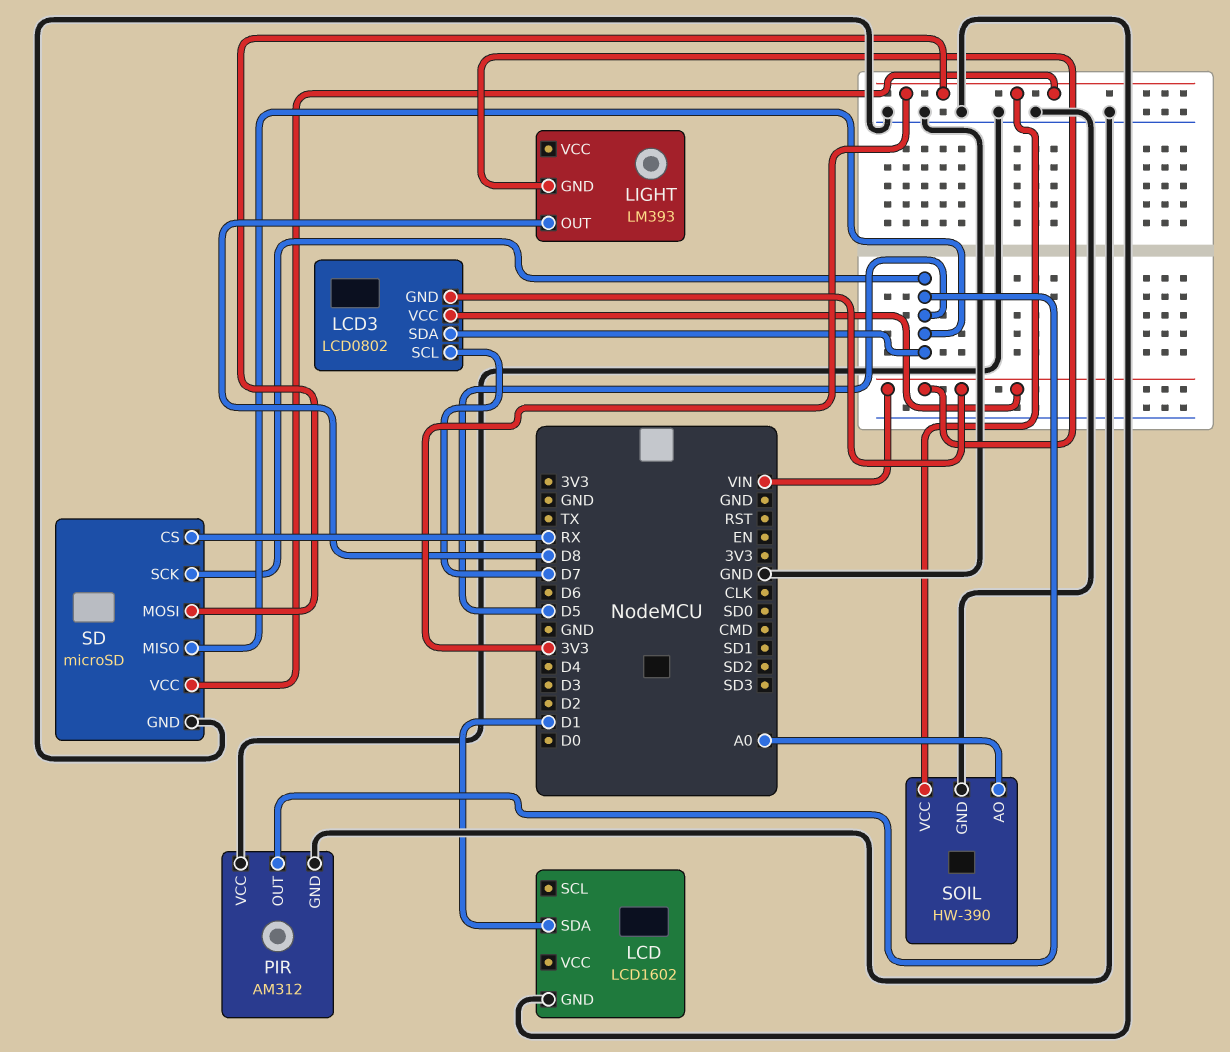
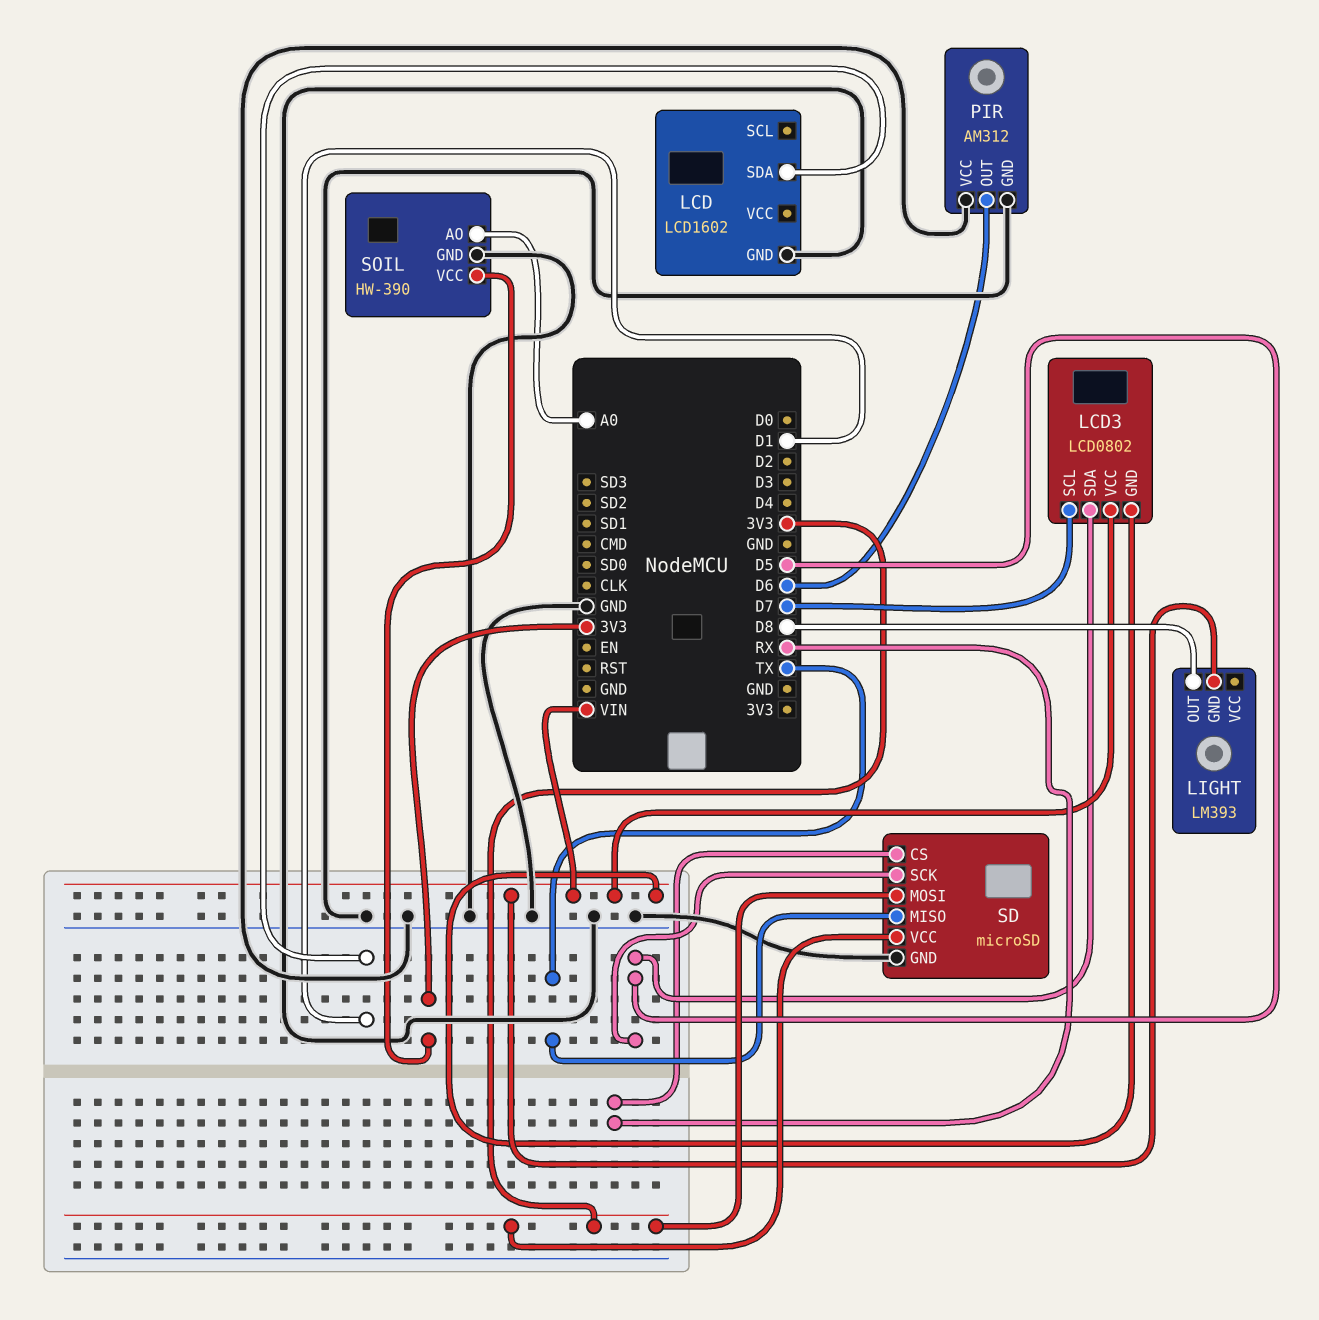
PIR pin OUT: D5 -> D6
SD pin MISO: D5 -> TX

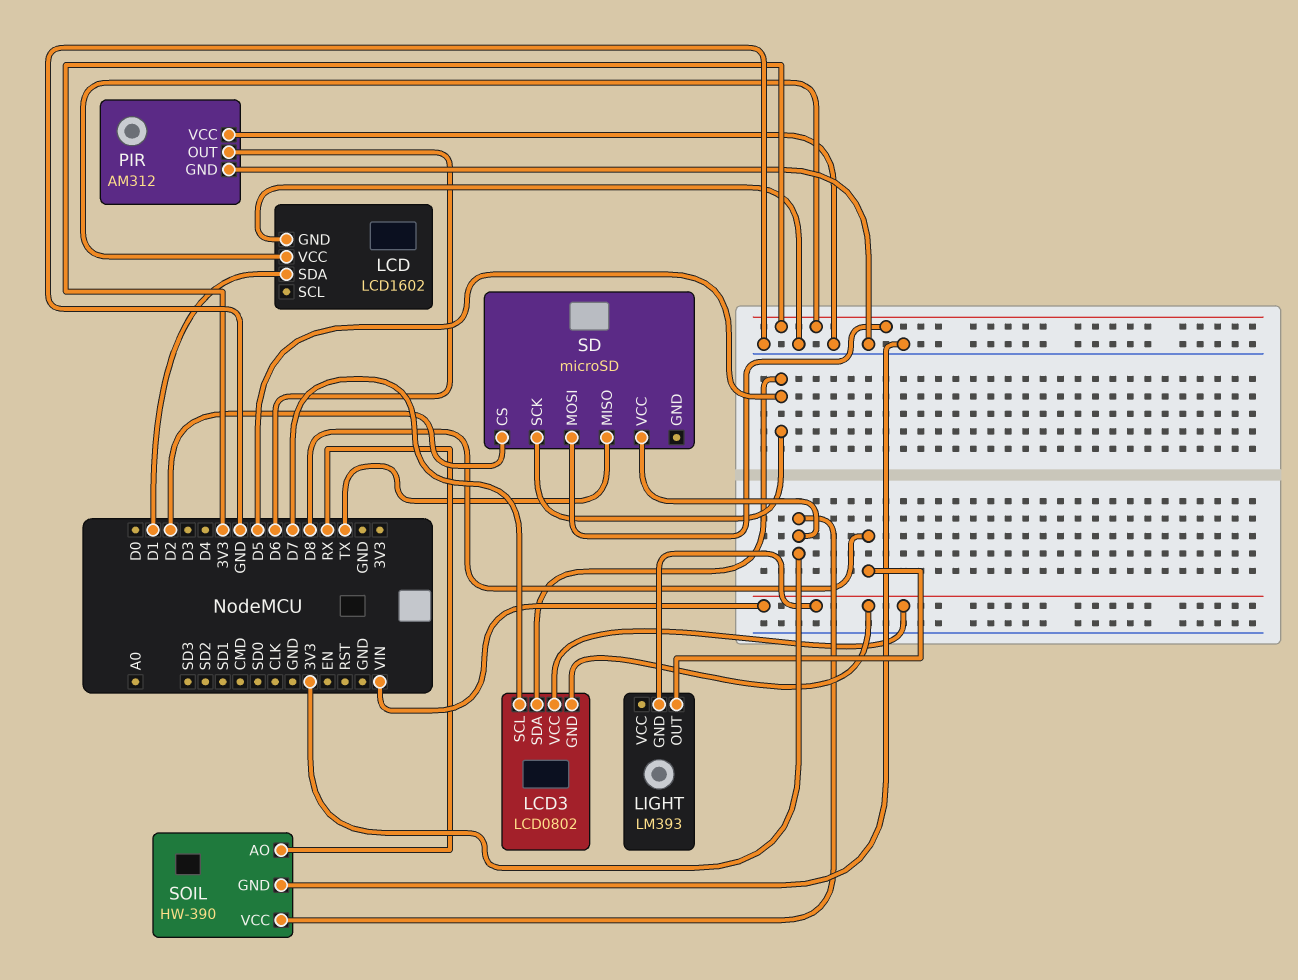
LCD pin VCC: none -> 3V3
SD pin CS: RX -> D2
SD pin GND: GND -> none
SOIL pin AO: A0 -> RX

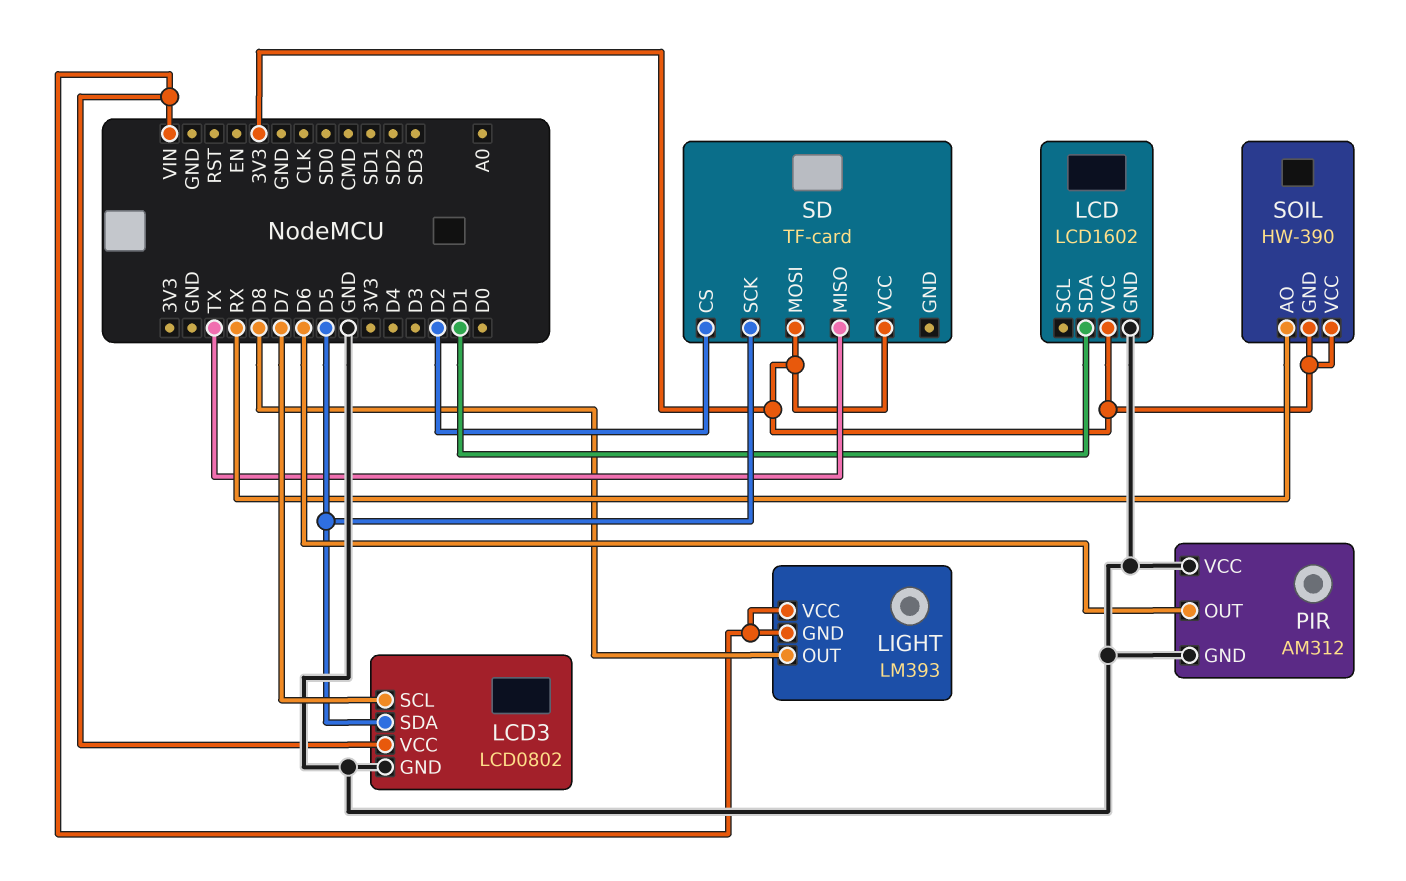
LCD3 pin GND: VIN -> GND
LIGHT pin VCC: none -> VIN
SD: microSD -> TF-card
SOIL pin GND: GND -> 3V3

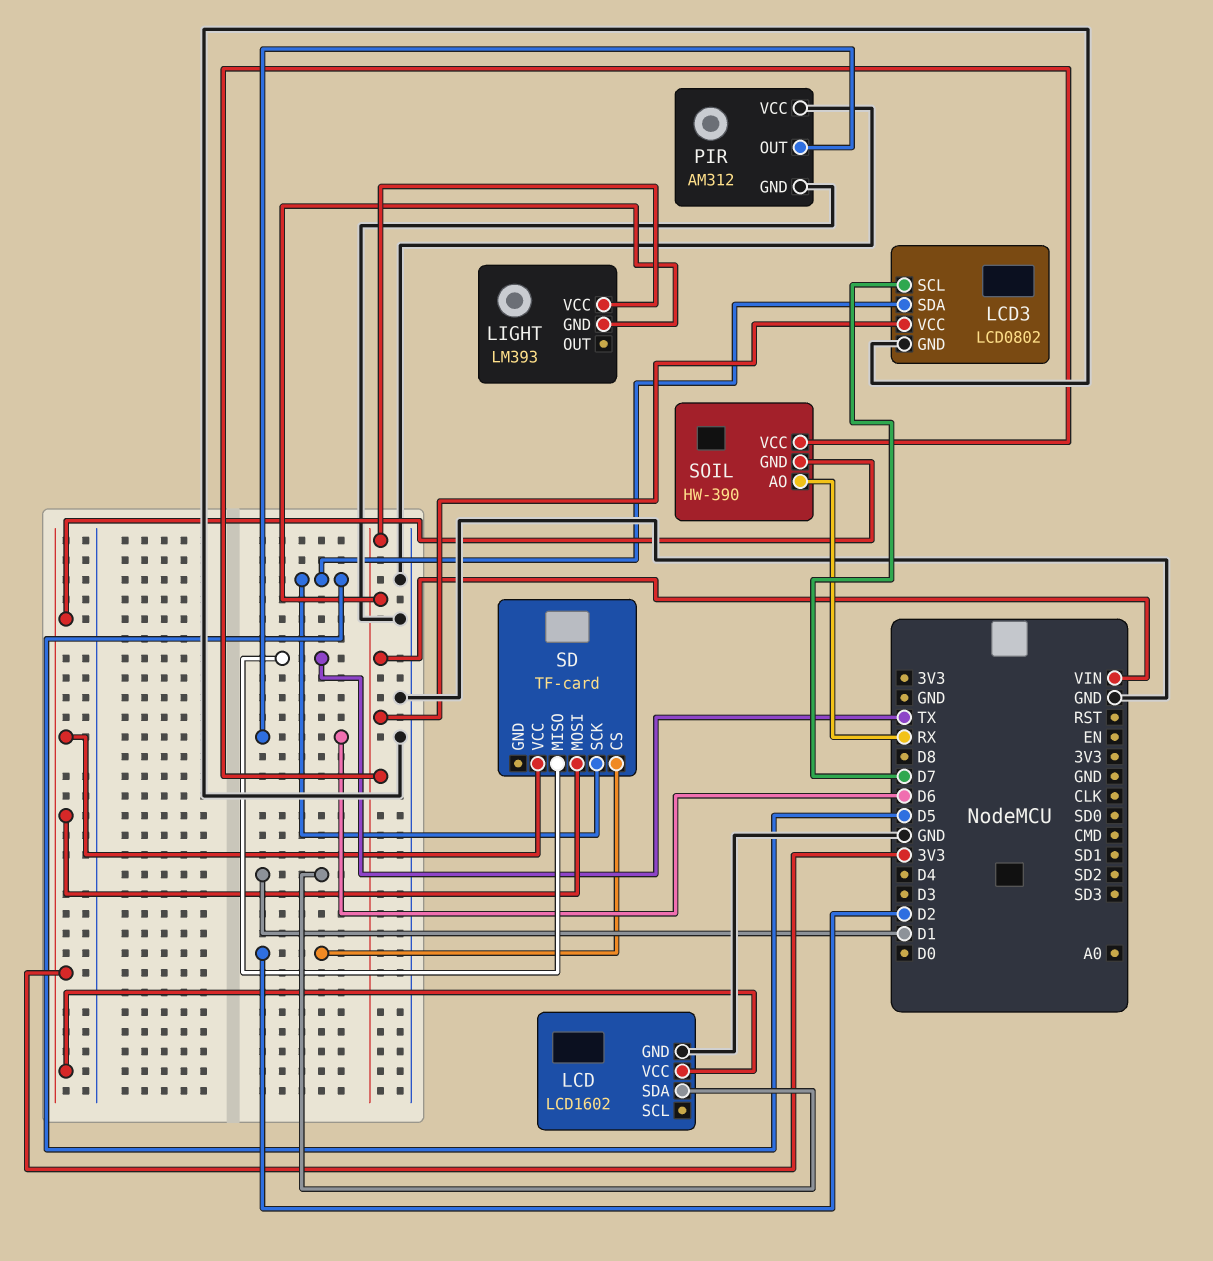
LIGHT pin OUT: D8 -> none
SOIL pin VCC: 3V3 -> VIN

